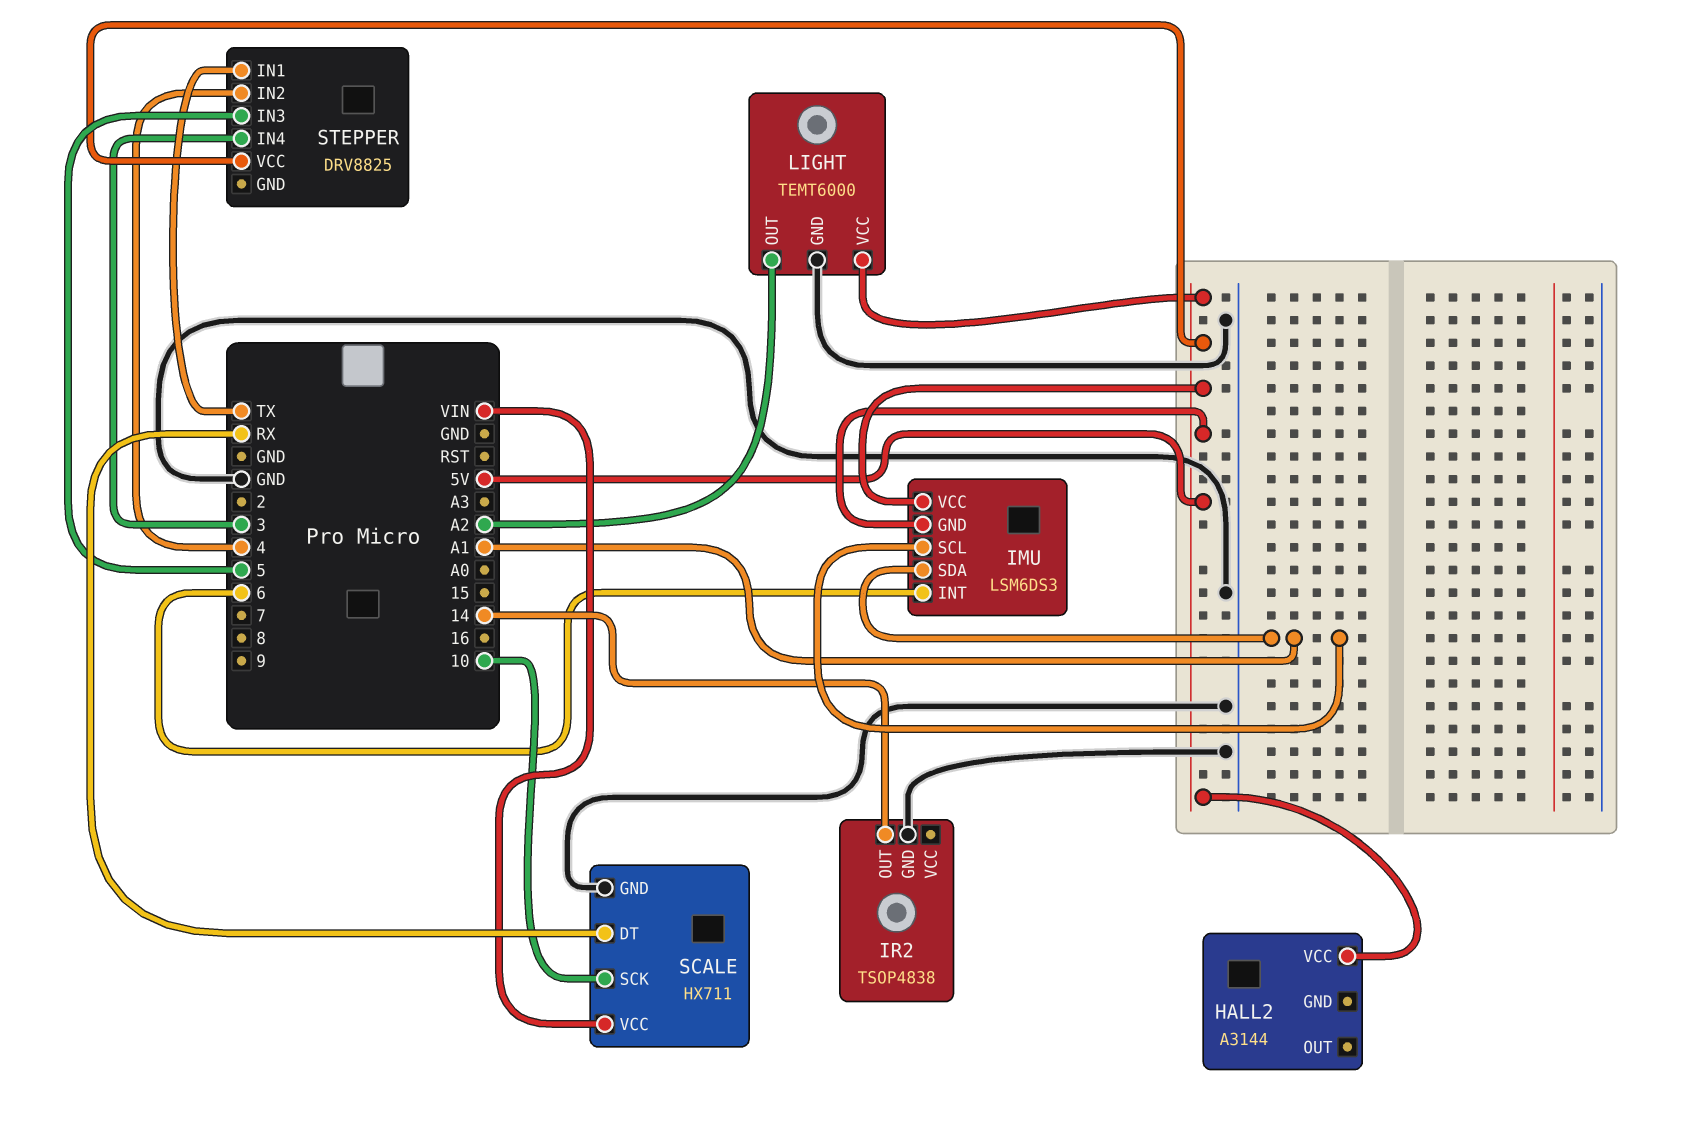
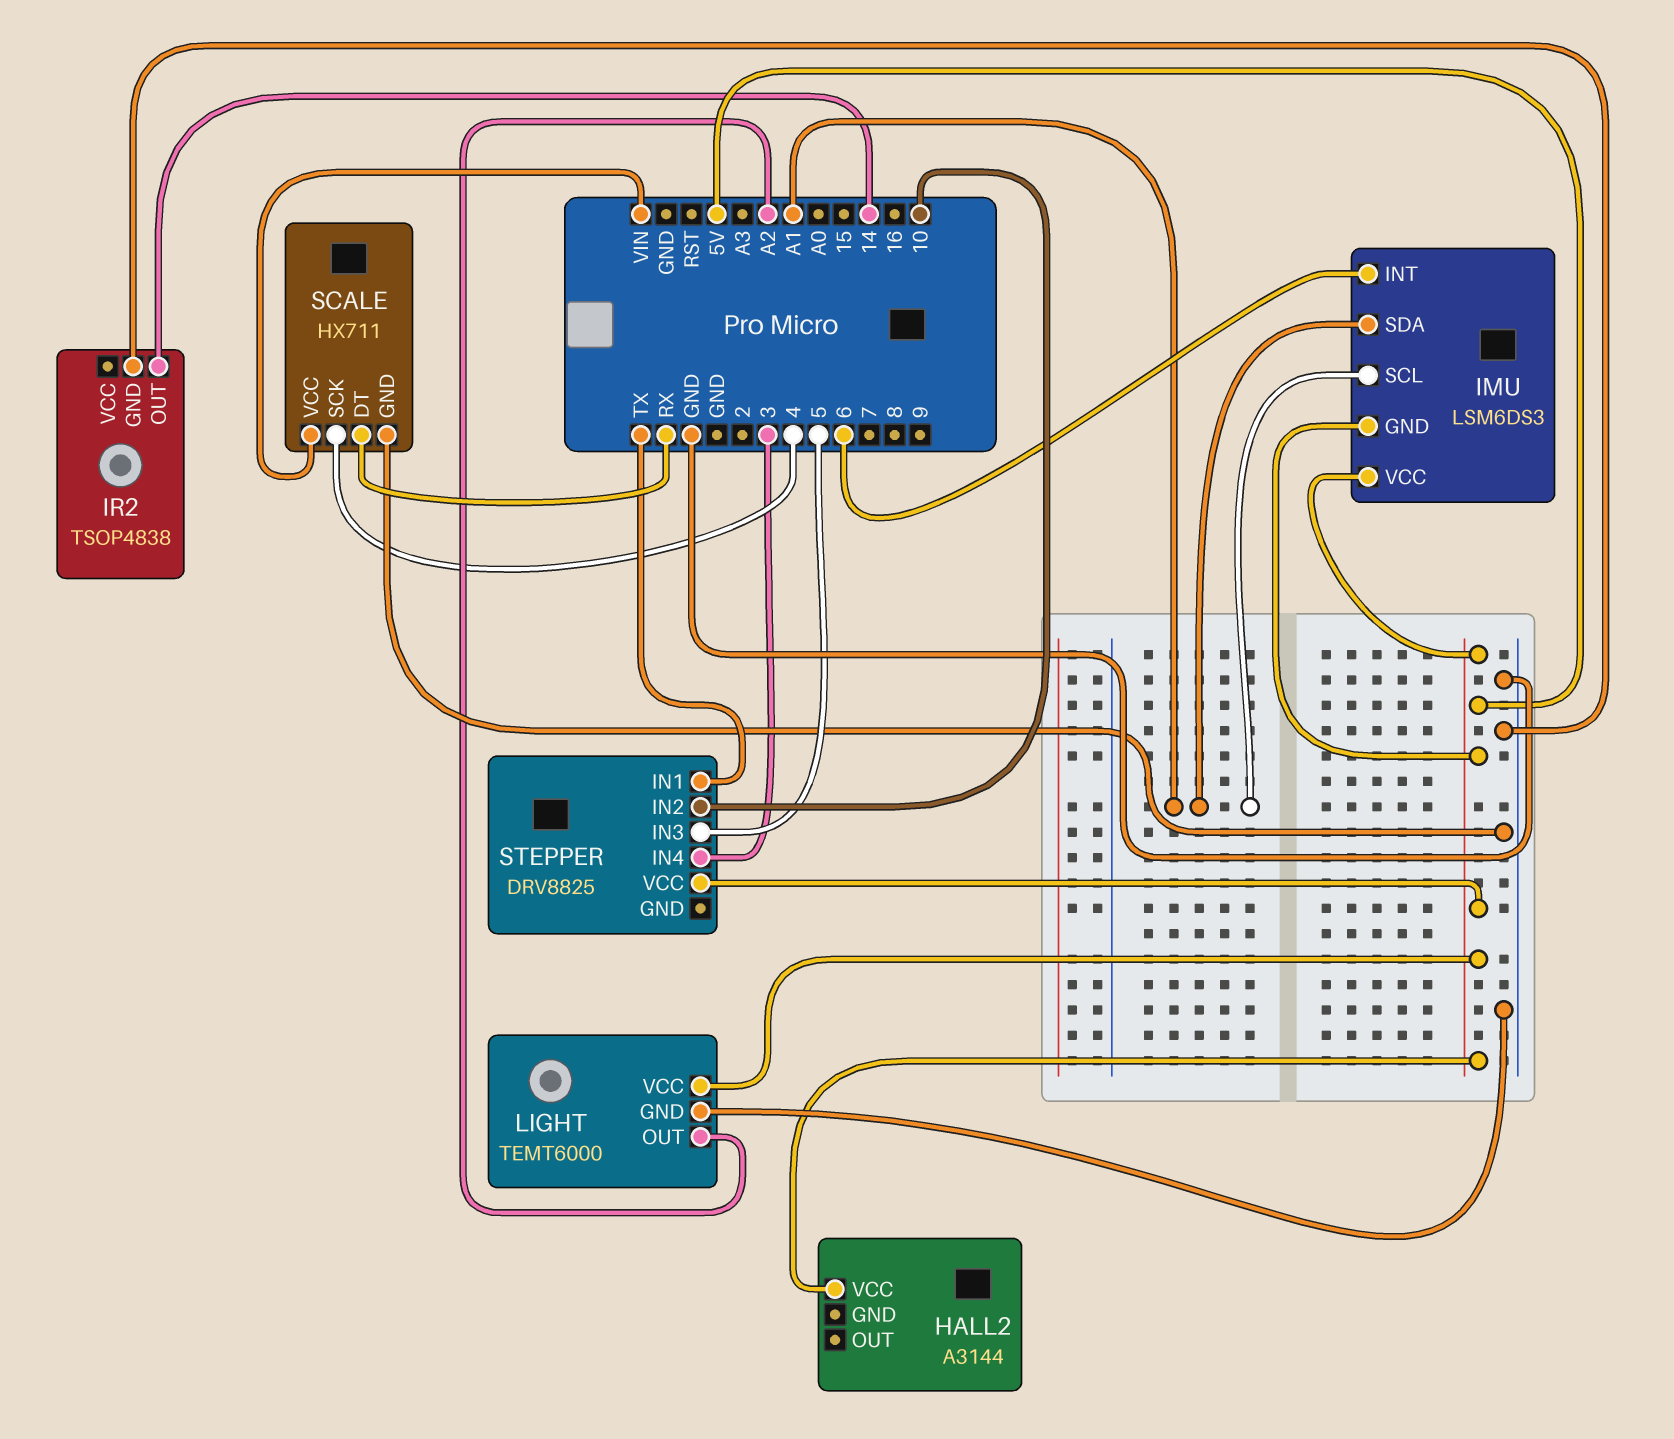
SCALE pin SCK: 10 -> 4
STEPPER pin IN2: 4 -> 10

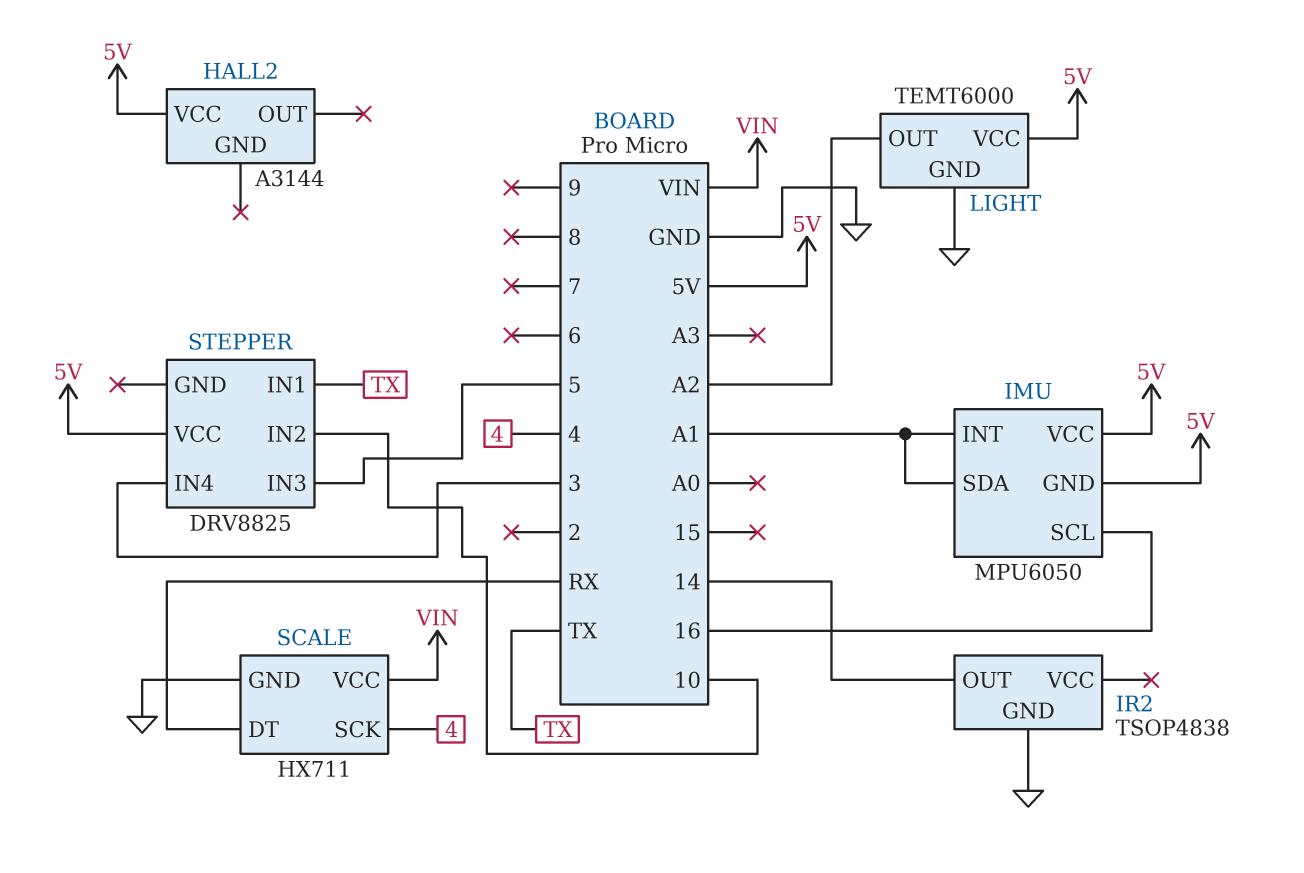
IMU: LSM6DS3 -> MPU6050
IMU pin INT: 6 -> A1
IMU pin SCL: A1 -> 16

